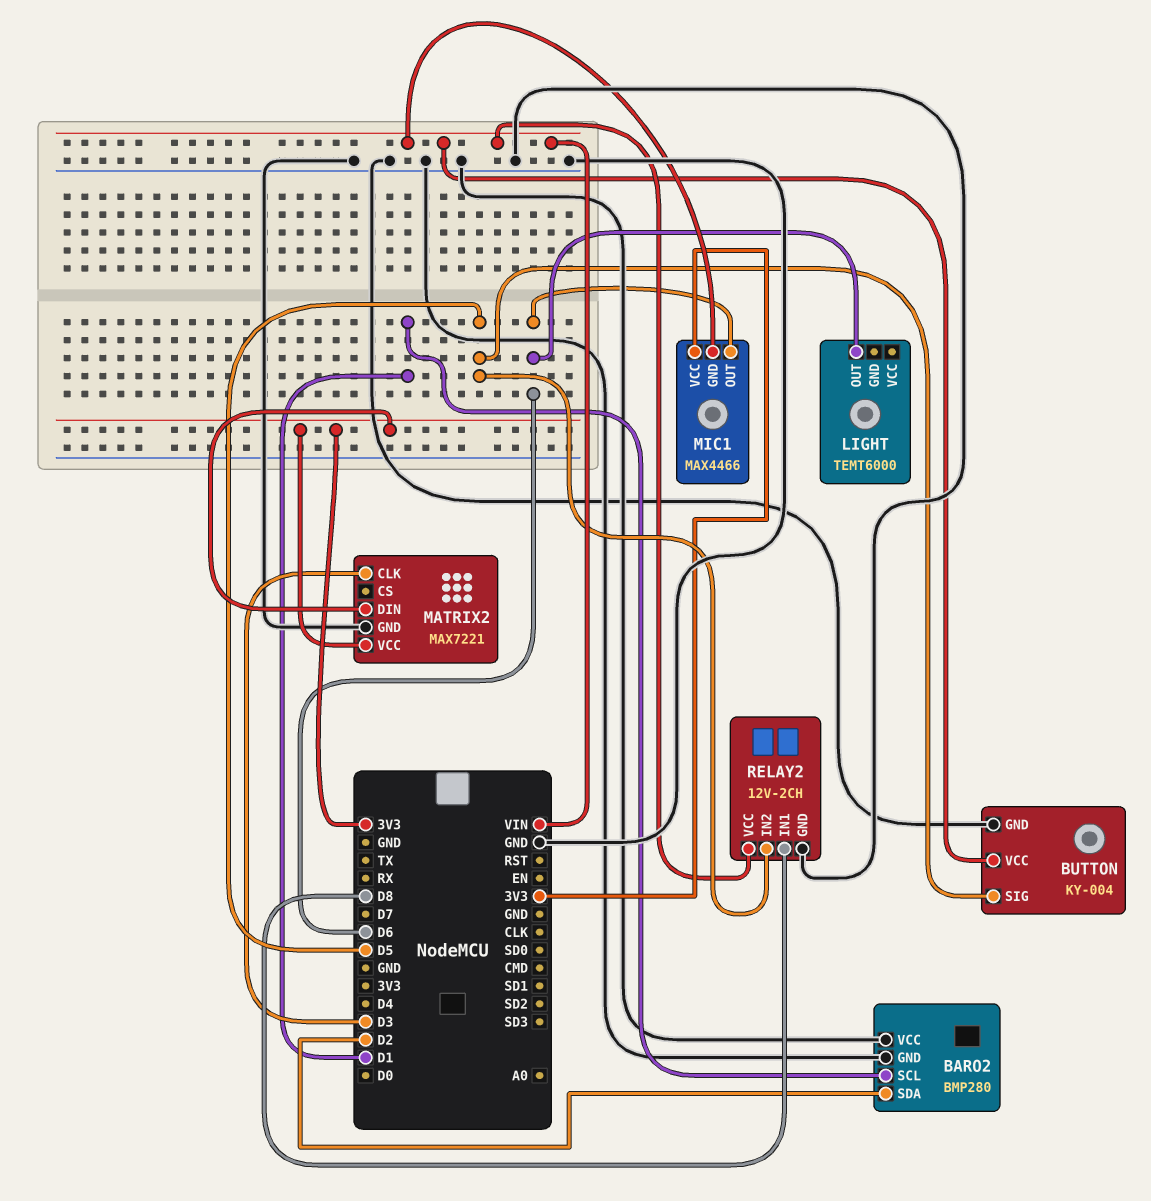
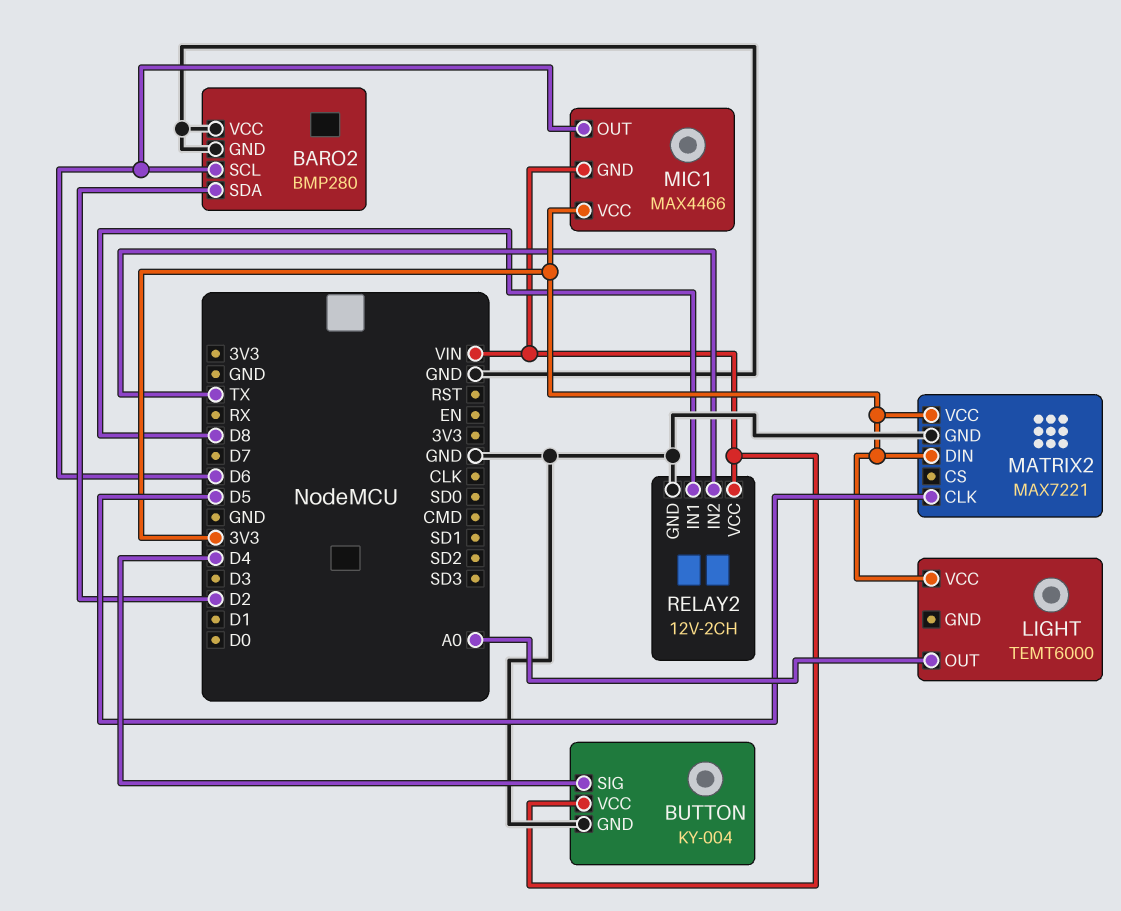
BARO2 pin SCL: D1 -> D6
BUTTON pin SIG: D5 -> D4
LIGHT pin OUT: D6 -> A0
LIGHT pin VCC: none -> 3V3
MATRIX2 pin CLK: D3 -> D5
RELAY2 pin IN2: D5 -> TX

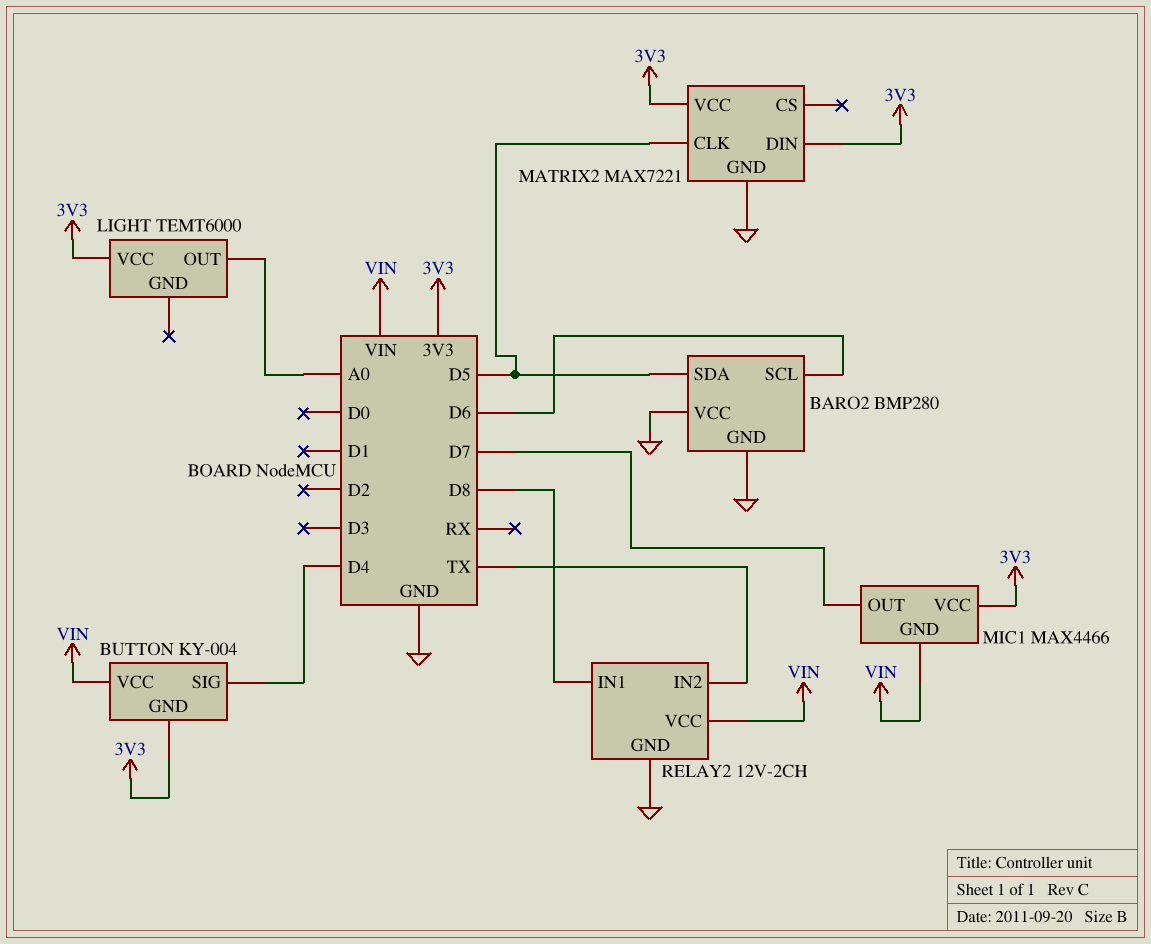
BARO2 pin SDA: D2 -> D5
BUTTON pin GND: GND -> 3V3
MIC1 pin OUT: D6 -> D7

